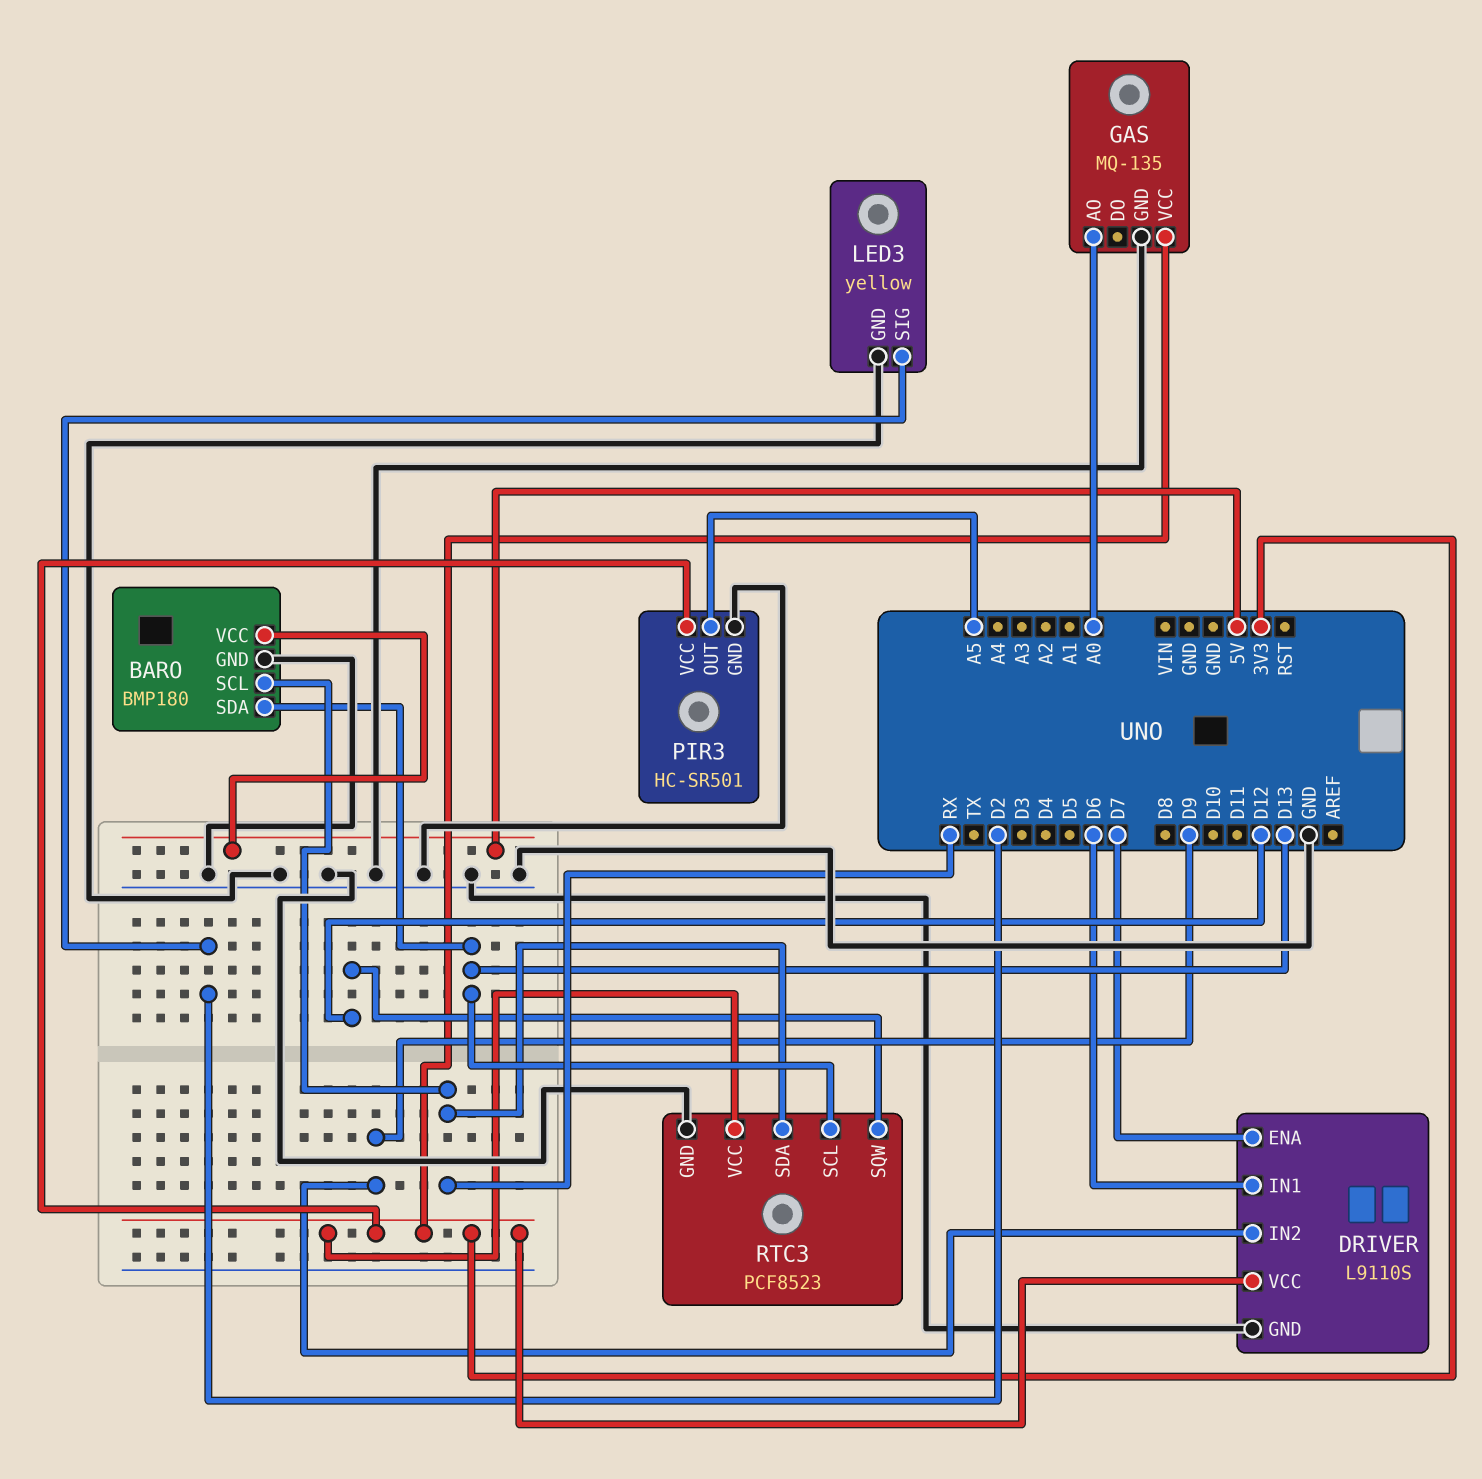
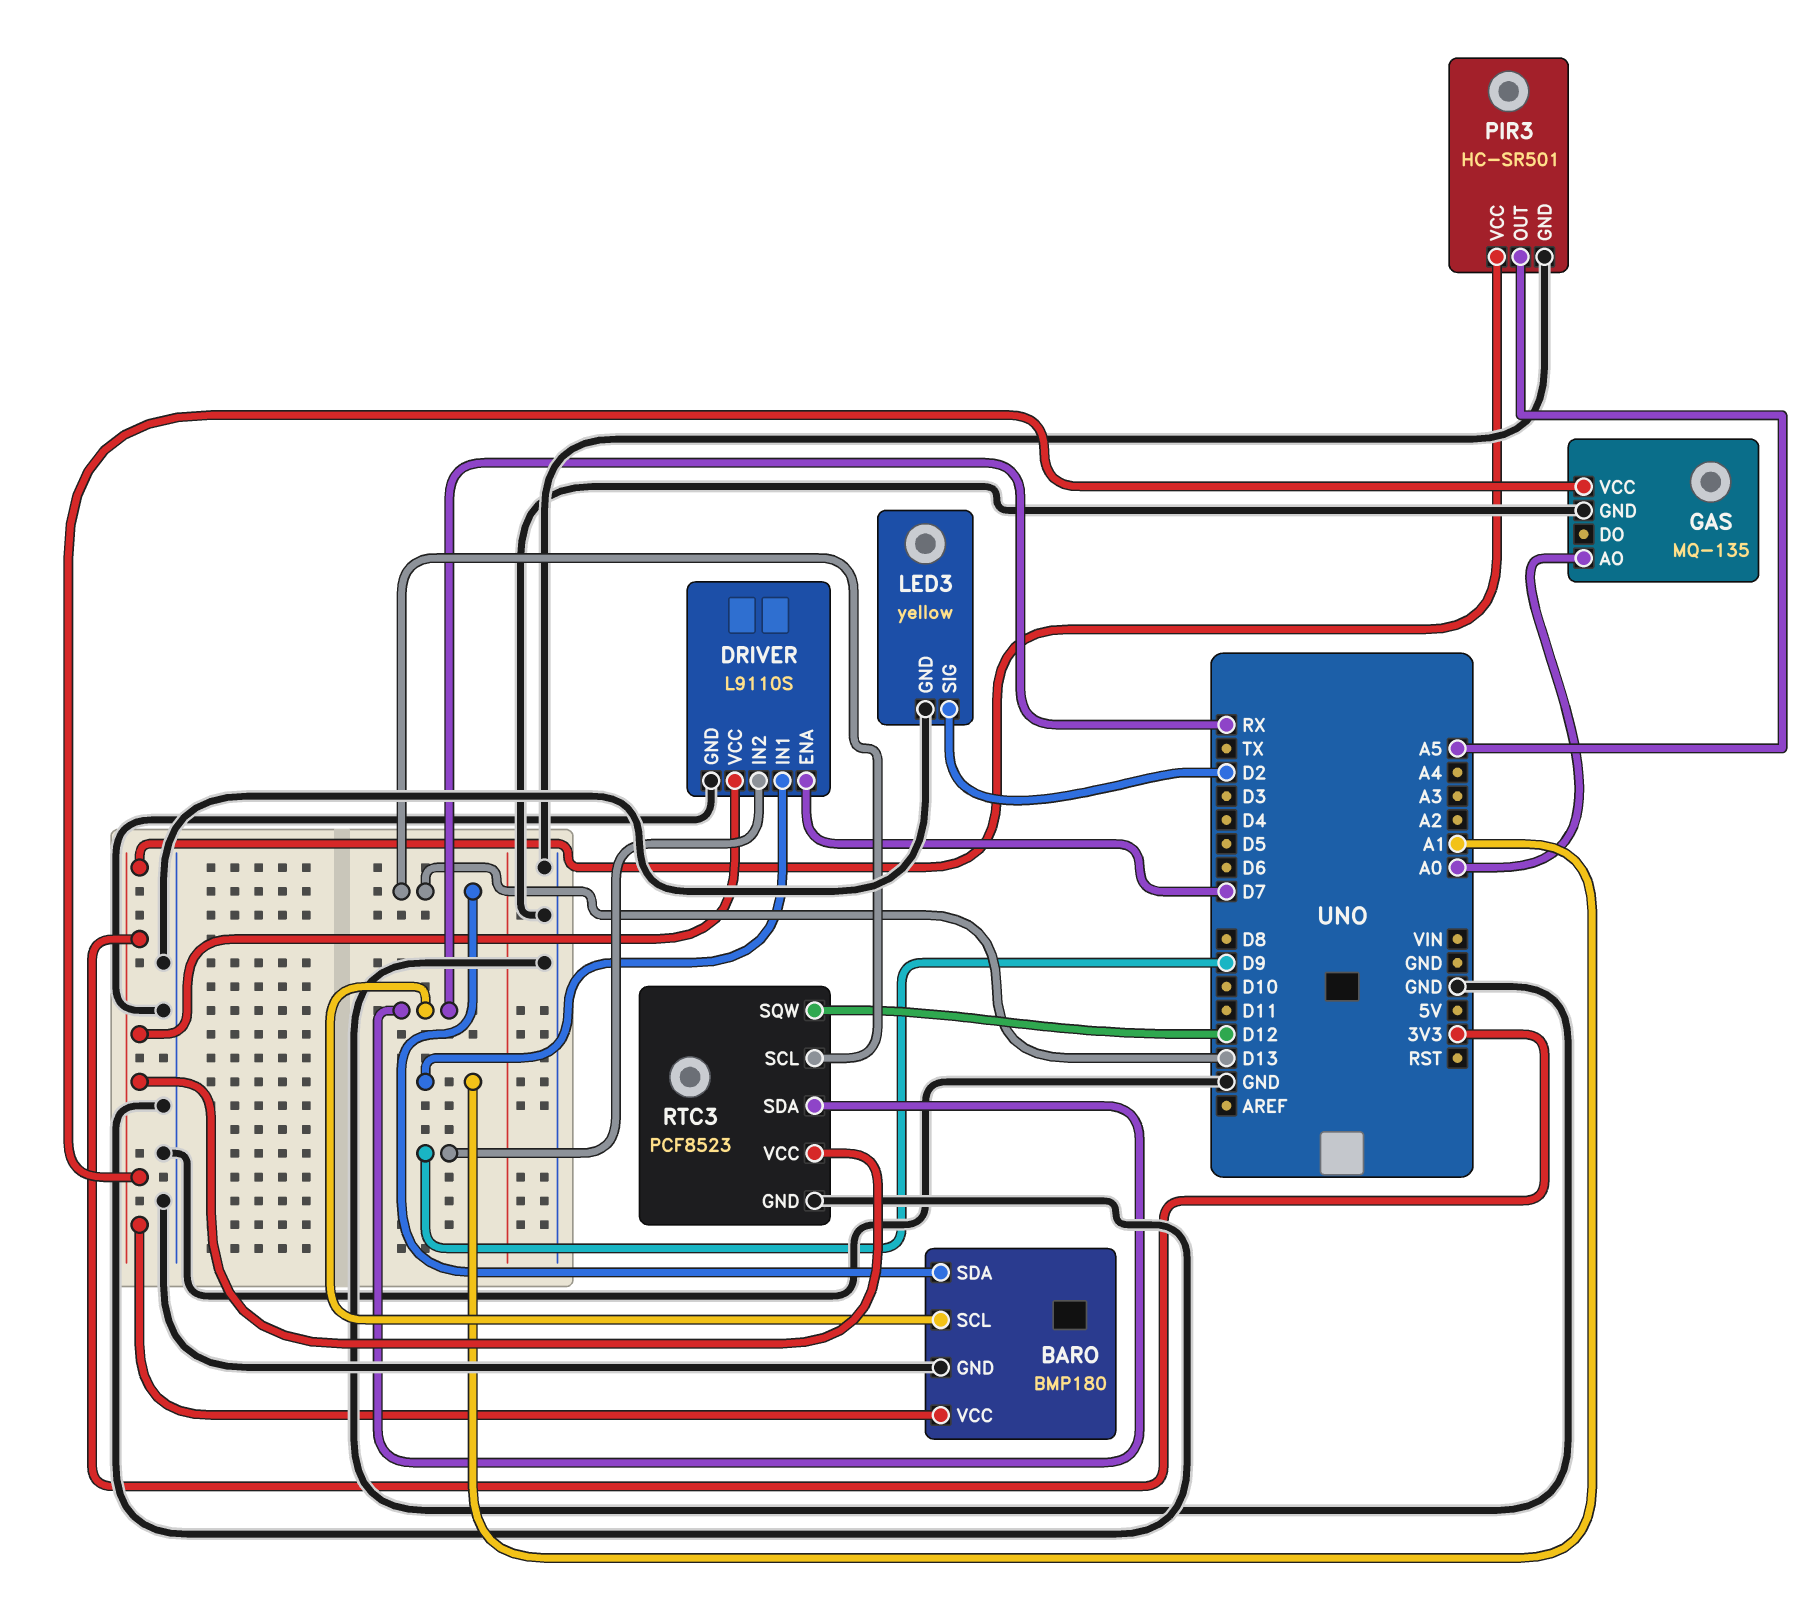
BARO pin VCC: 5V -> 3V3
DRIVER pin IN1: D6 -> A1

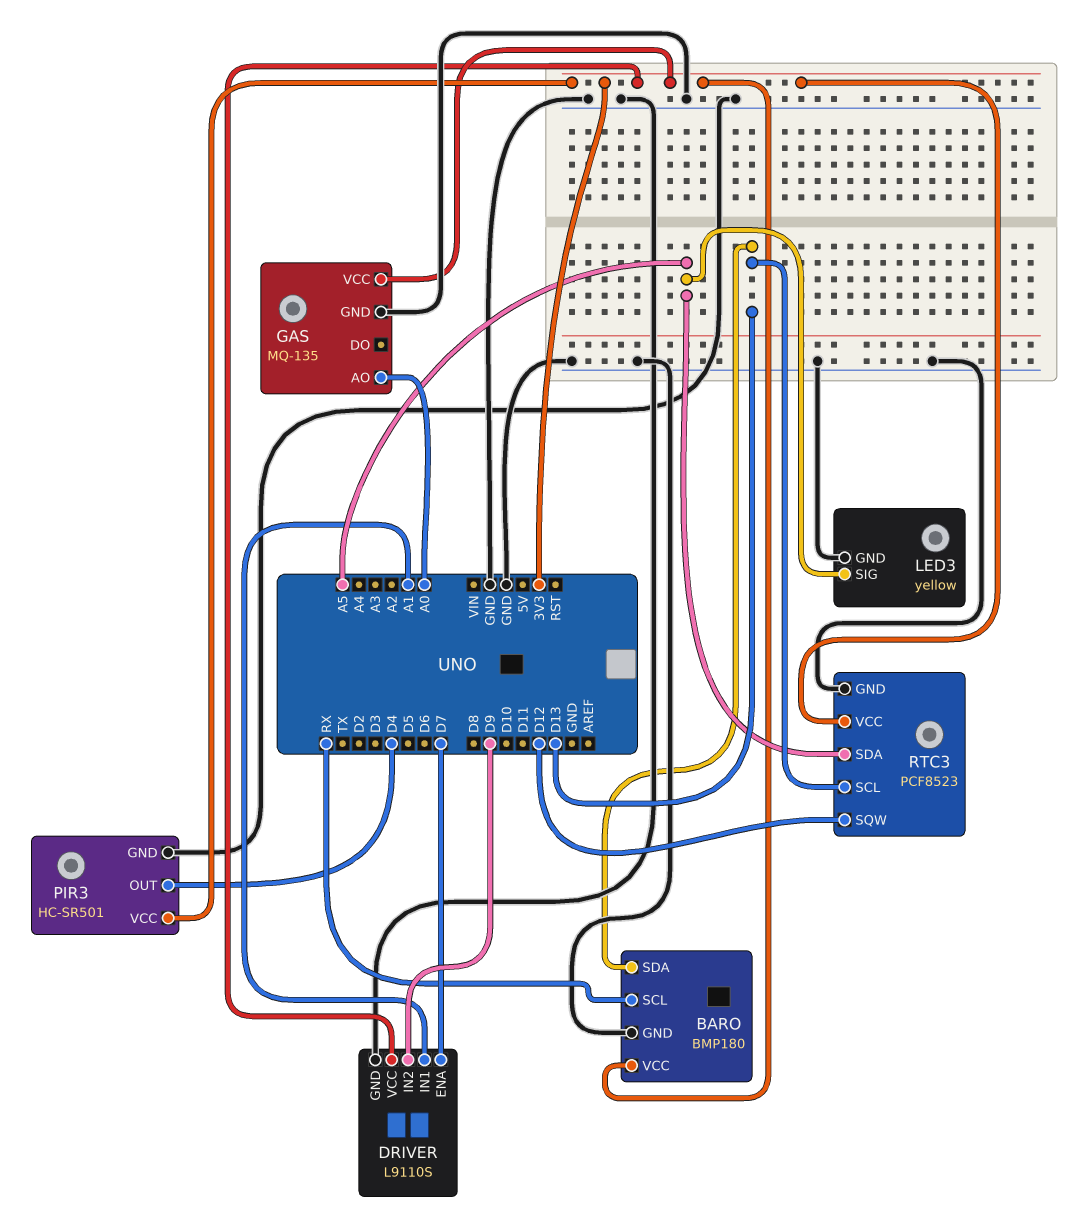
LED3 pin SIG: D2 -> A5
PIR3 pin OUT: A5 -> D4
RTC3 pin SDA: RX -> A5

